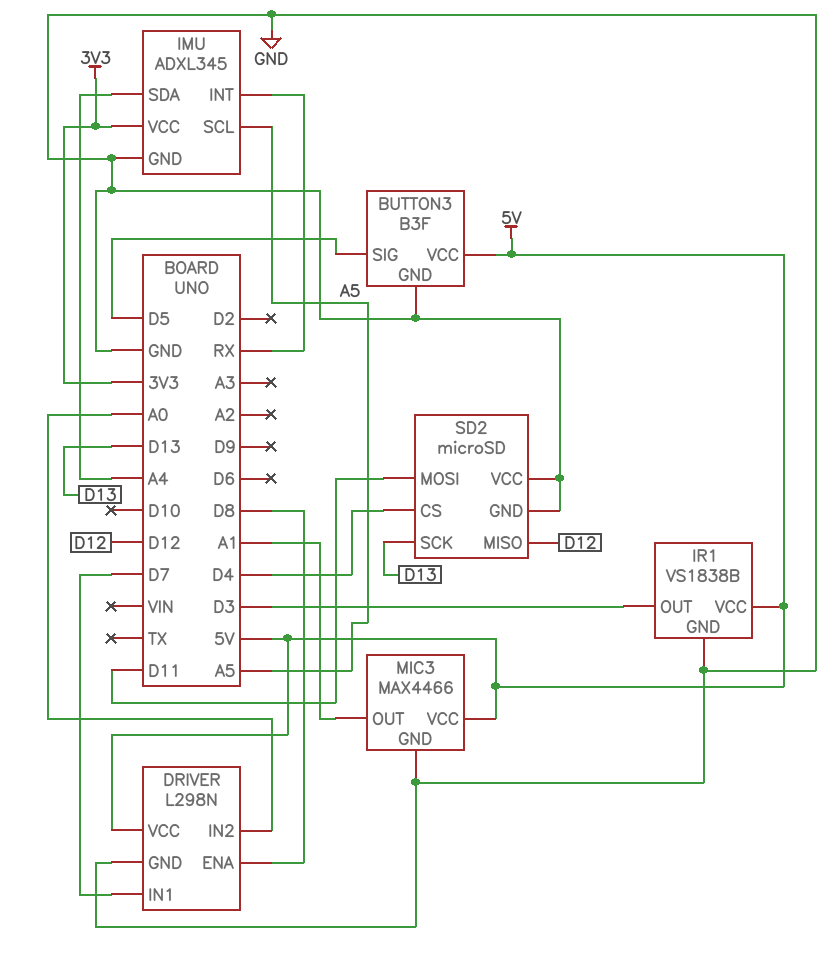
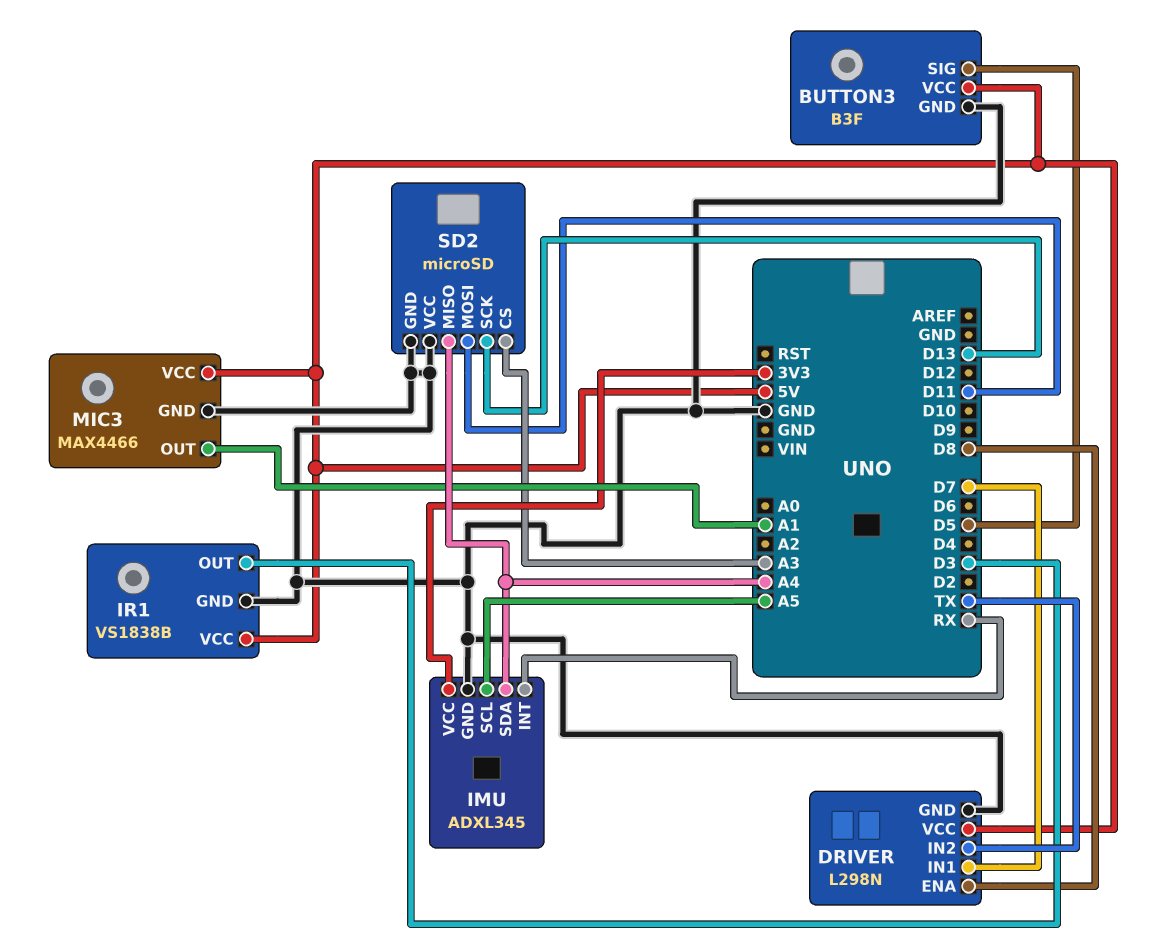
DRIVER pin IN2: A0 -> TX
SD2 pin CS: D4 -> A3
SD2 pin MISO: D12 -> A4

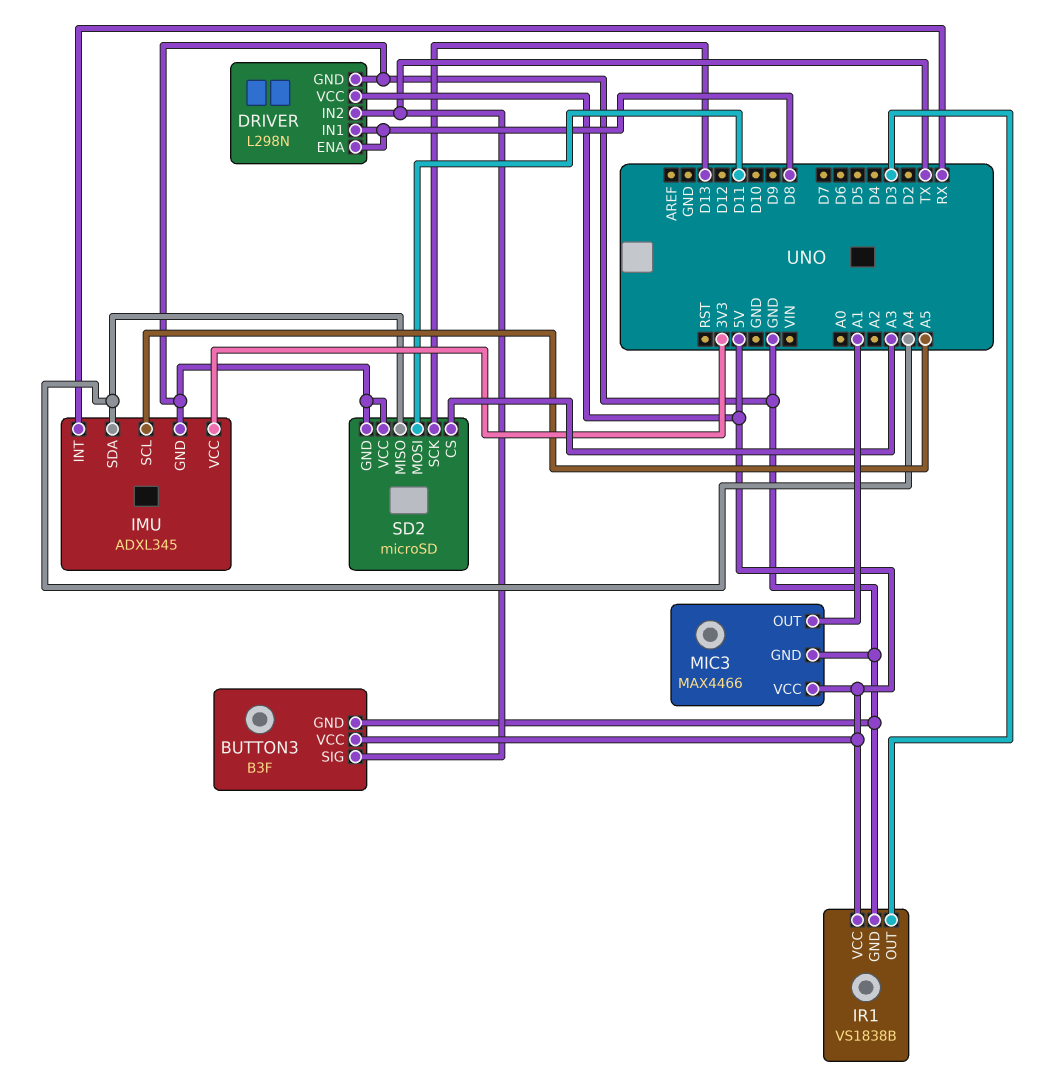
BUTTON3 pin SIG: D5 -> TX
DRIVER pin IN1: D7 -> D8

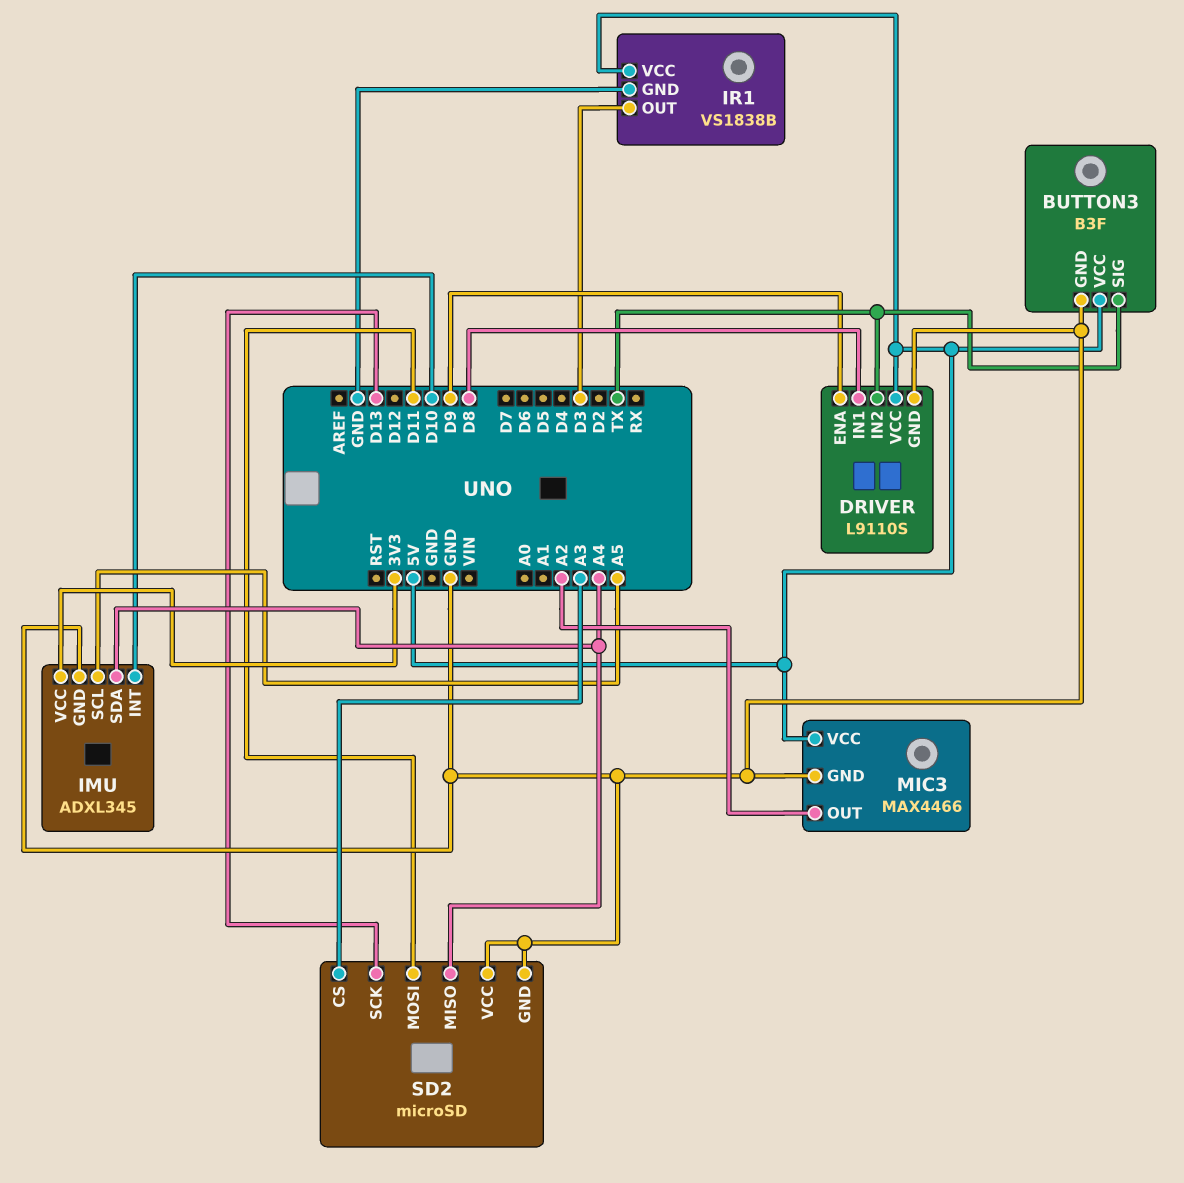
DRIVER: L298N -> L9110S
DRIVER pin ENA: D8 -> D9
IMU pin INT: RX -> D10
MIC3 pin OUT: A1 -> A2

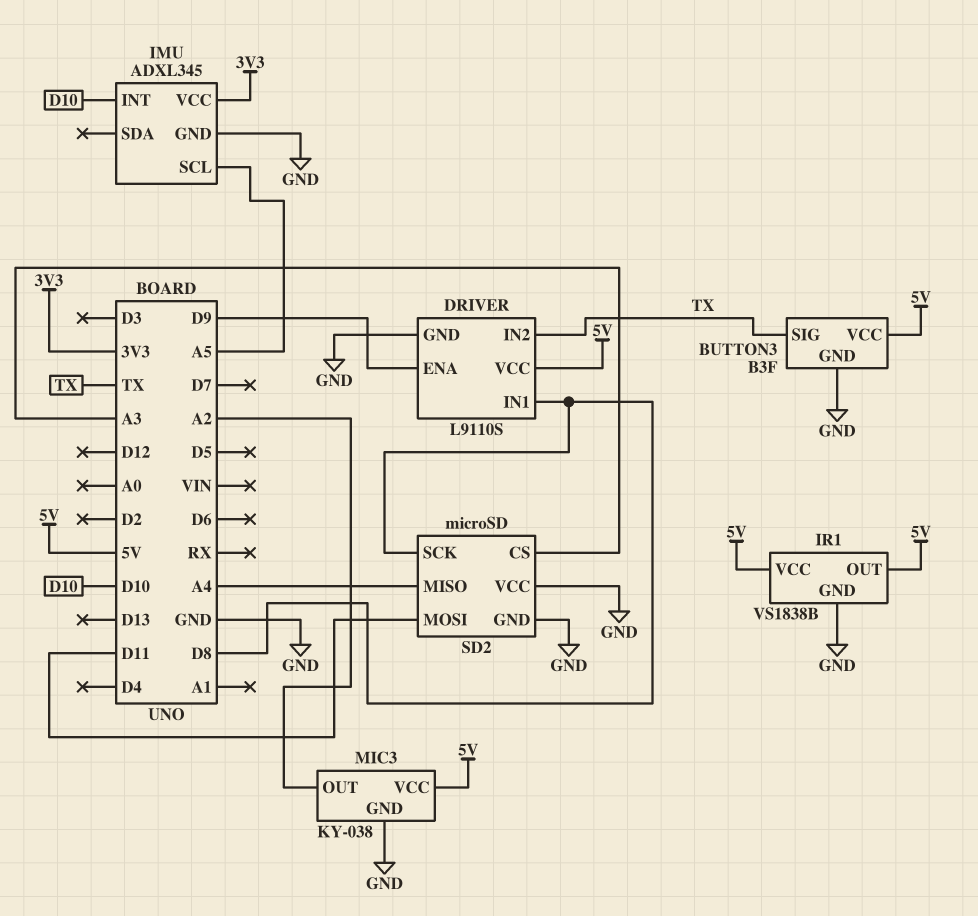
IMU pin SDA: A4 -> none
IR1 pin OUT: D3 -> 5V
MIC3: MAX4466 -> KY-038
SD2 pin SCK: D13 -> D8

